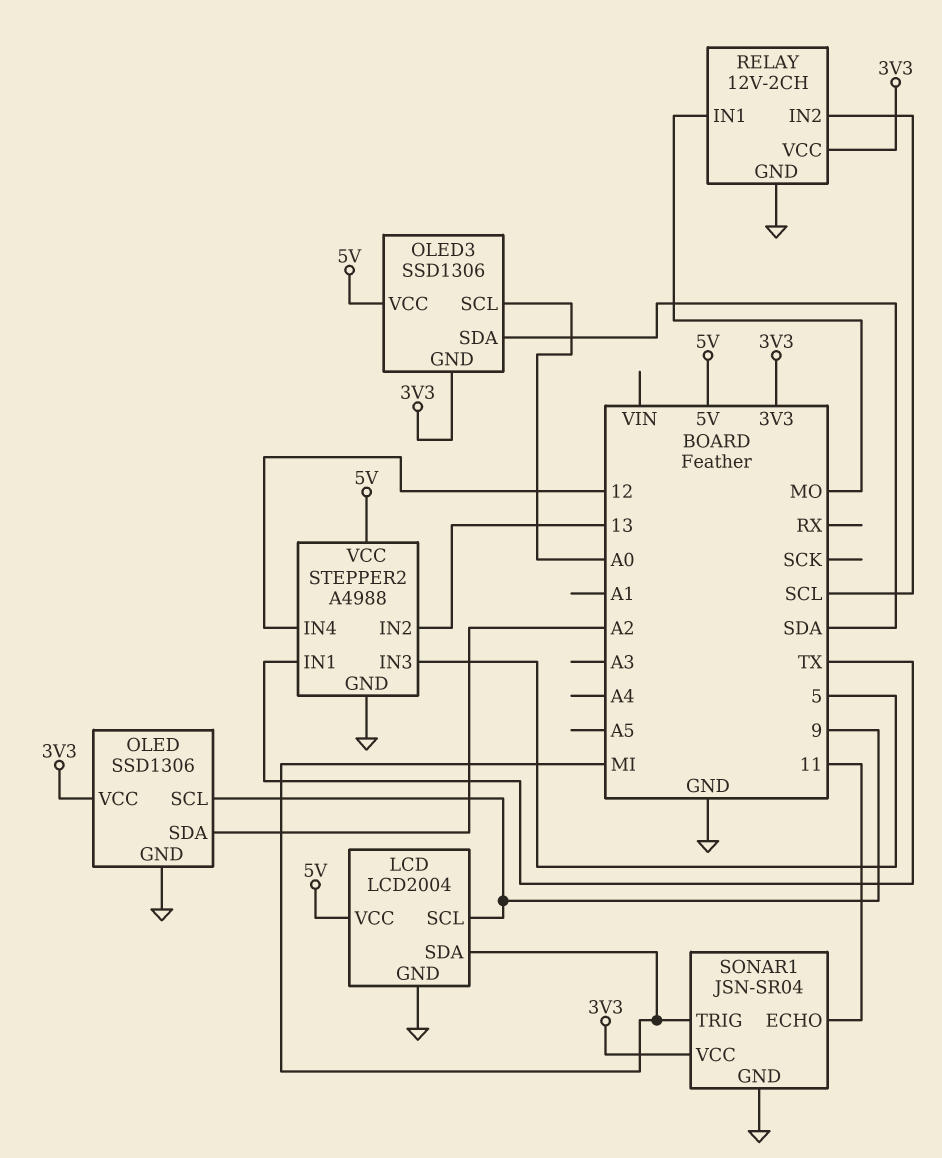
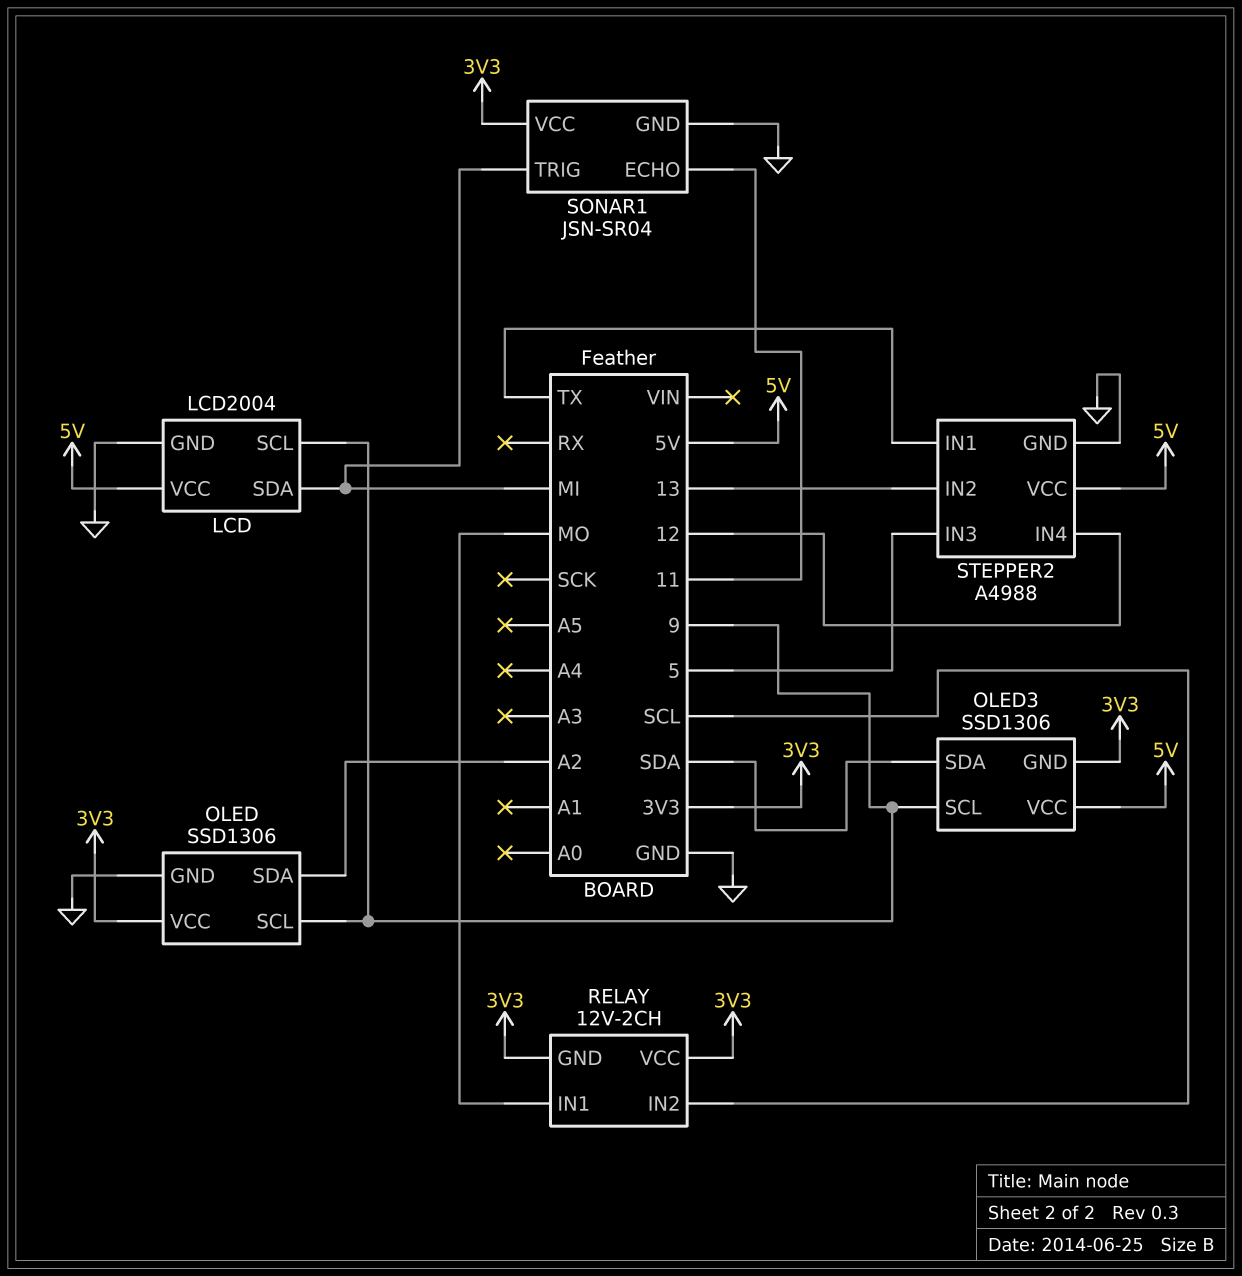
OLED3 pin SCL: A0 -> 9
RELAY pin GND: GND -> 3V3

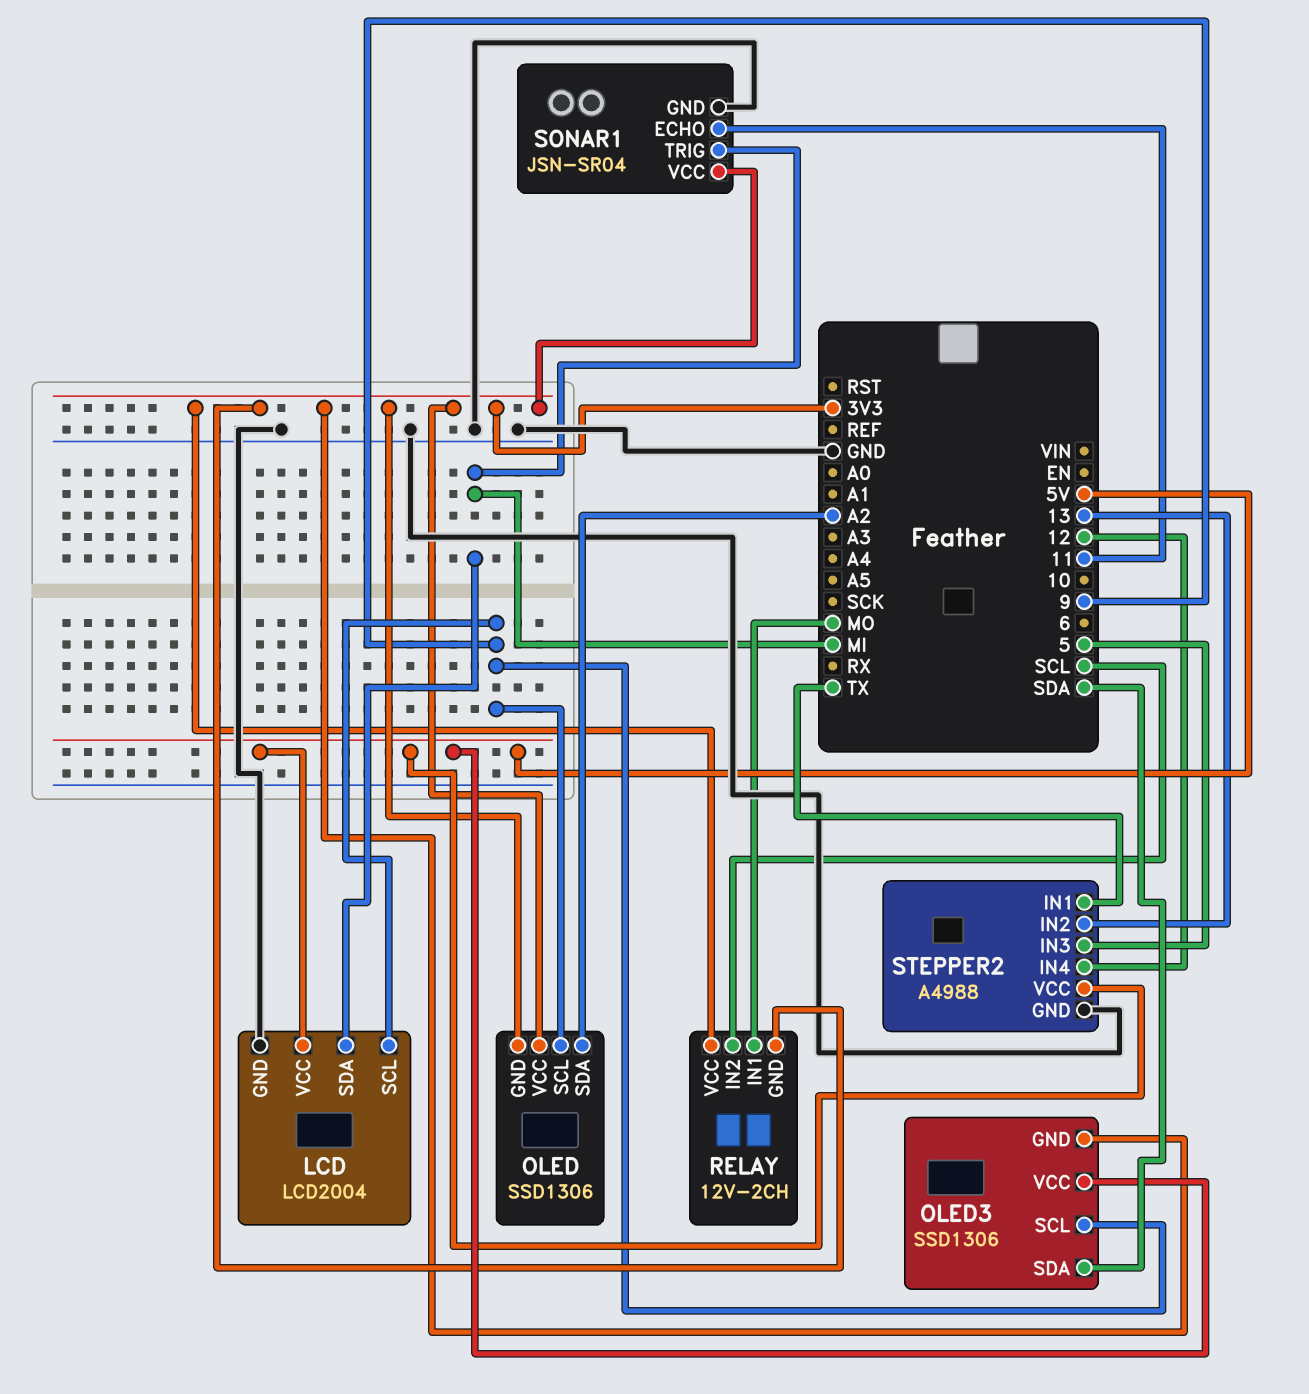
OLED pin GND: GND -> 3V3

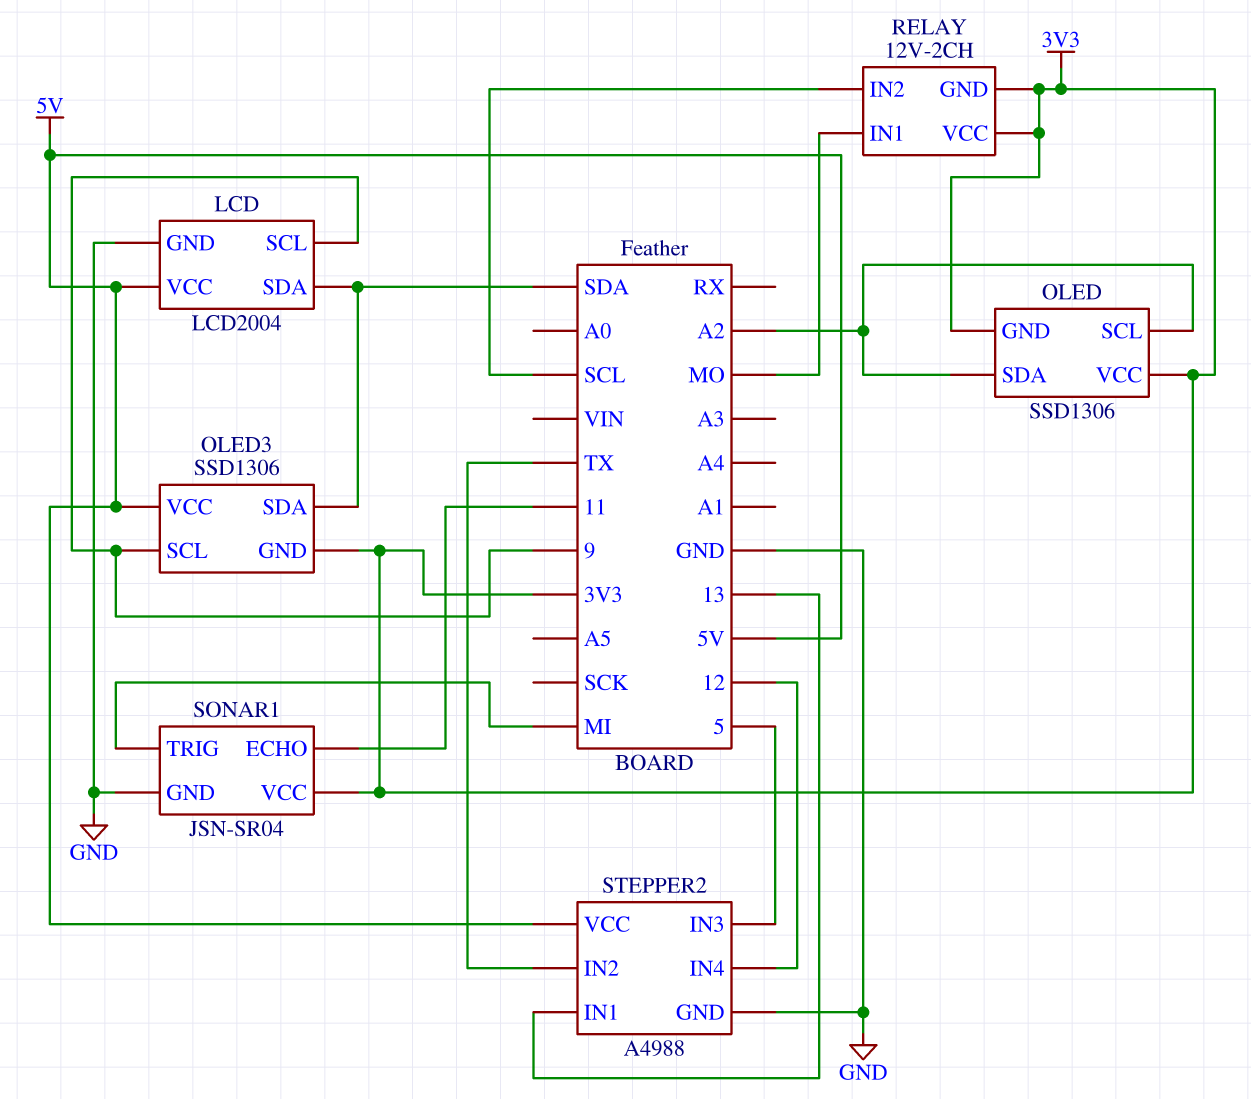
LCD pin SDA: MI -> SDA
OLED pin SCL: 9 -> A2
STEPPER2 pin IN1: TX -> 13
STEPPER2 pin IN2: 13 -> TX

